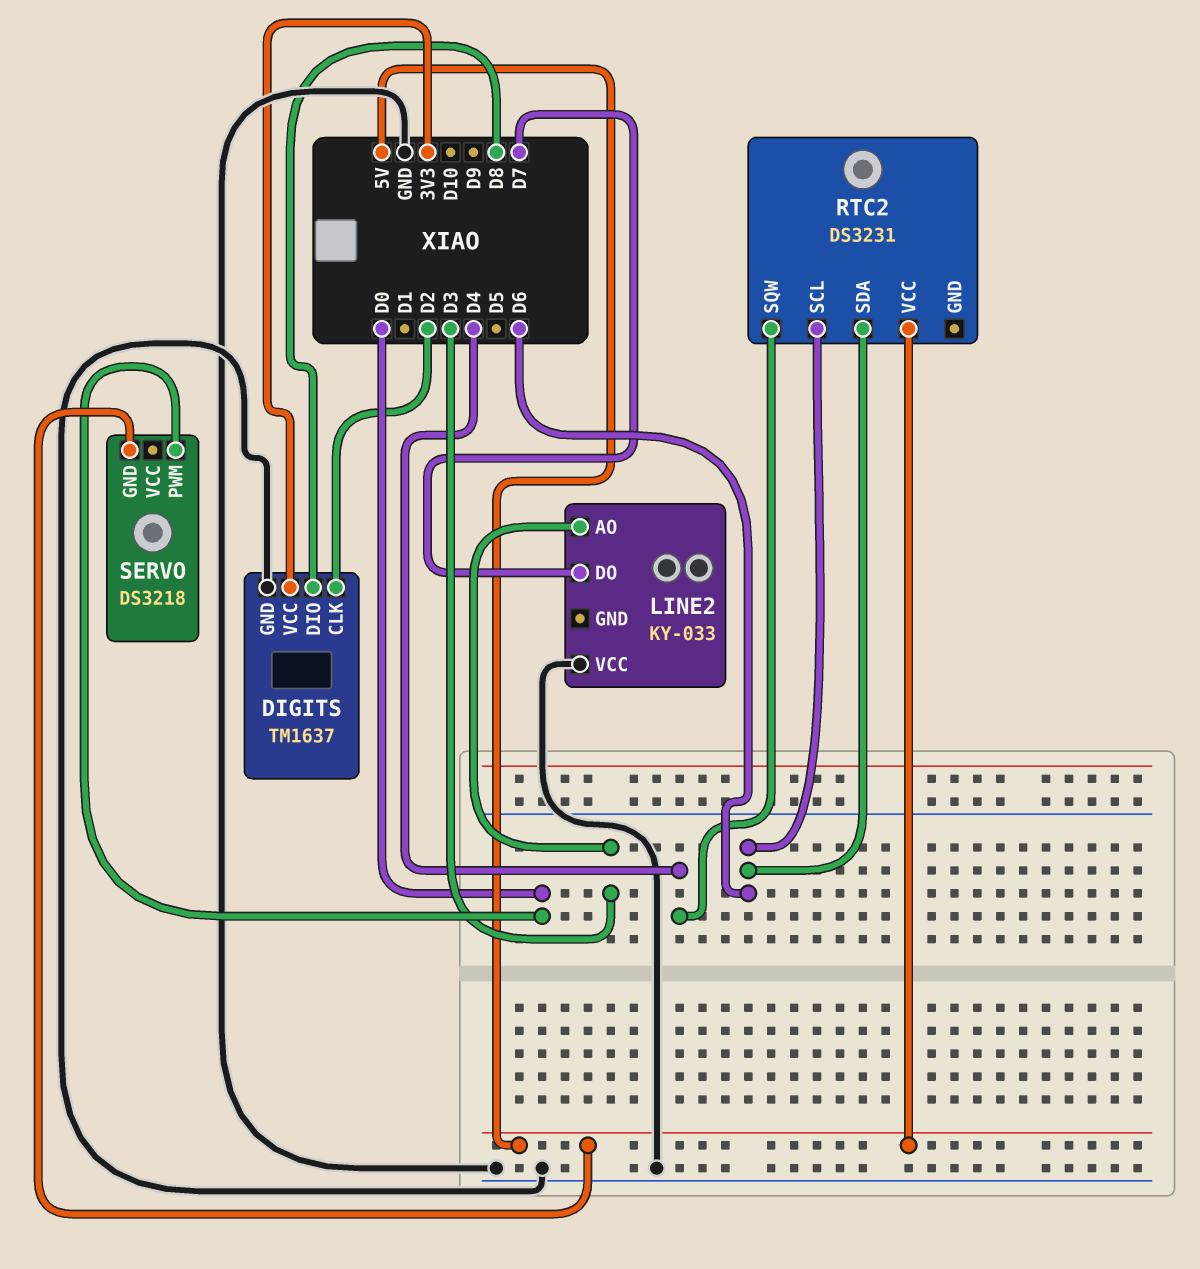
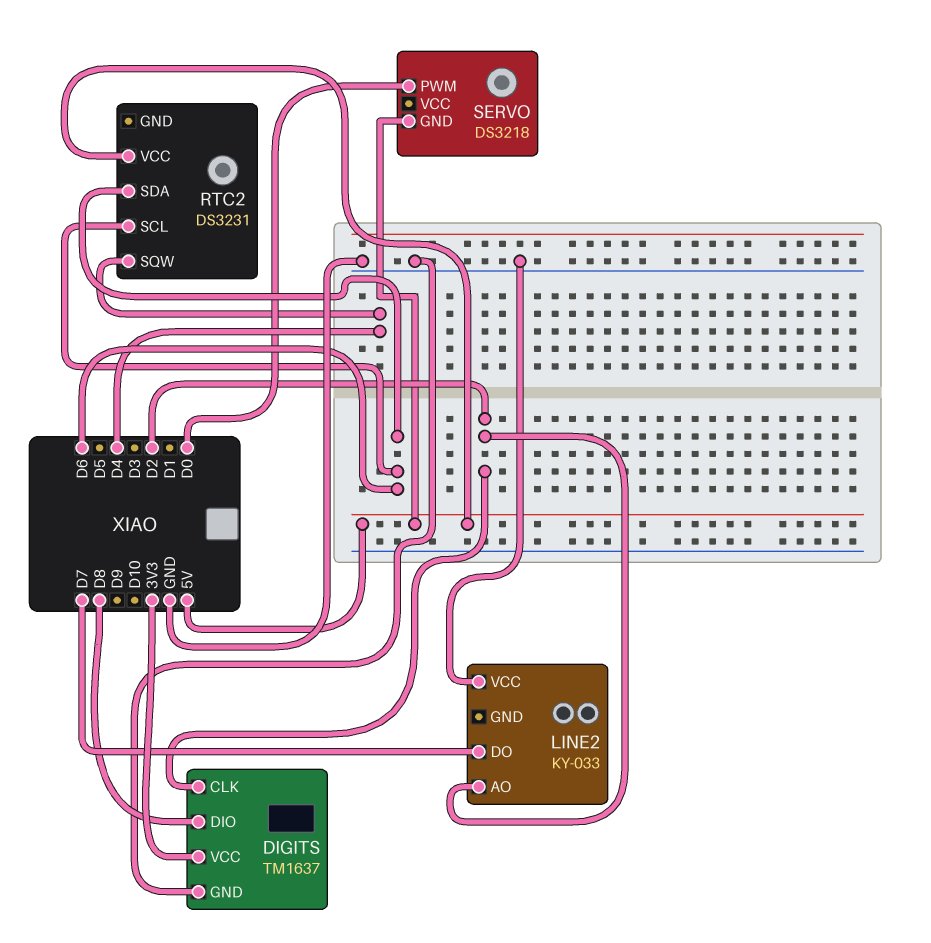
LINE2 pin AO: D3 -> D2

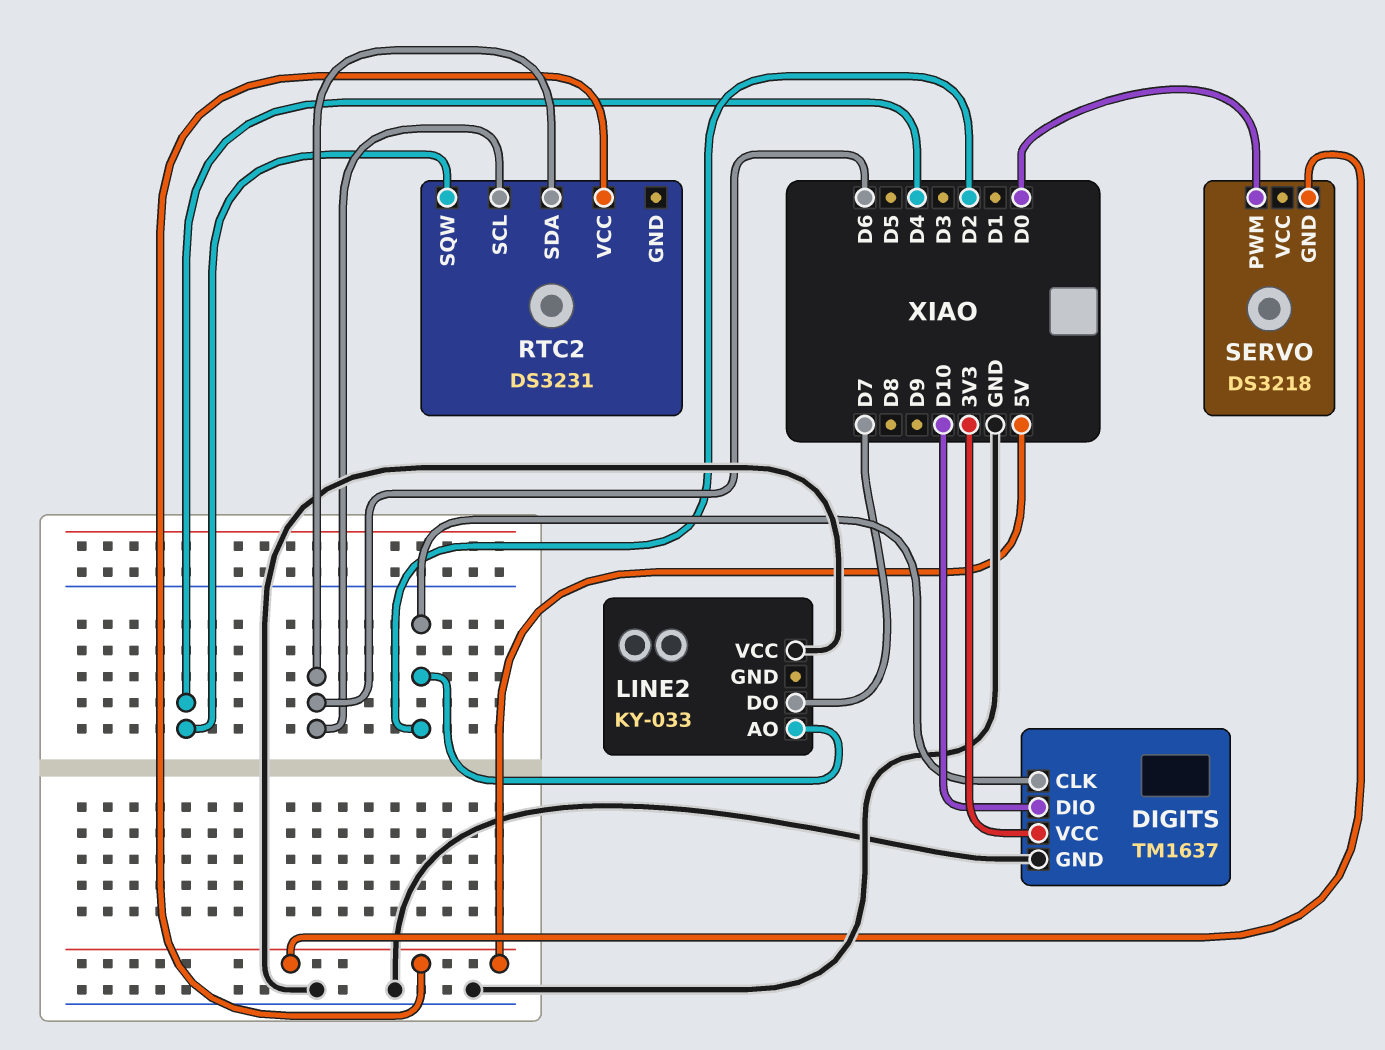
DIGITS pin DIO: D8 -> D10

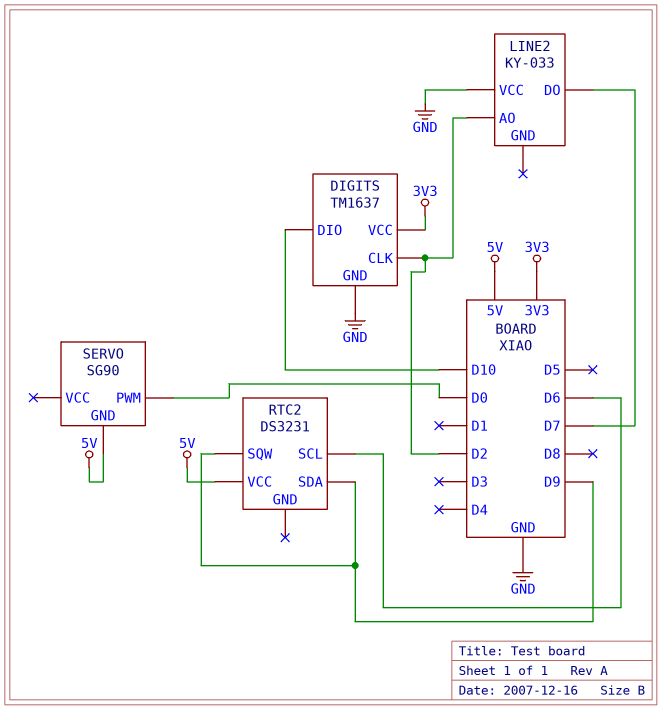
RTC2 pin SDA: D6 -> D9
RTC2 pin SQW: D4 -> D9
SERVO: DS3218 -> SG90

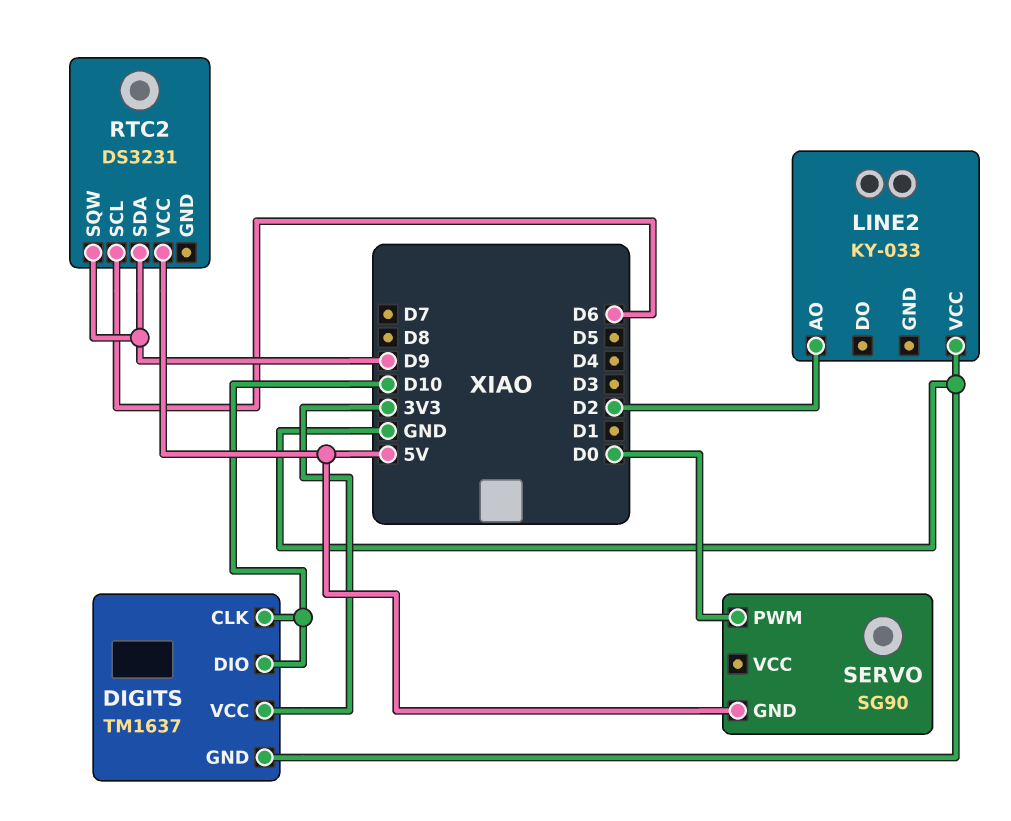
DIGITS pin CLK: D2 -> D10
LINE2 pin DO: D7 -> none

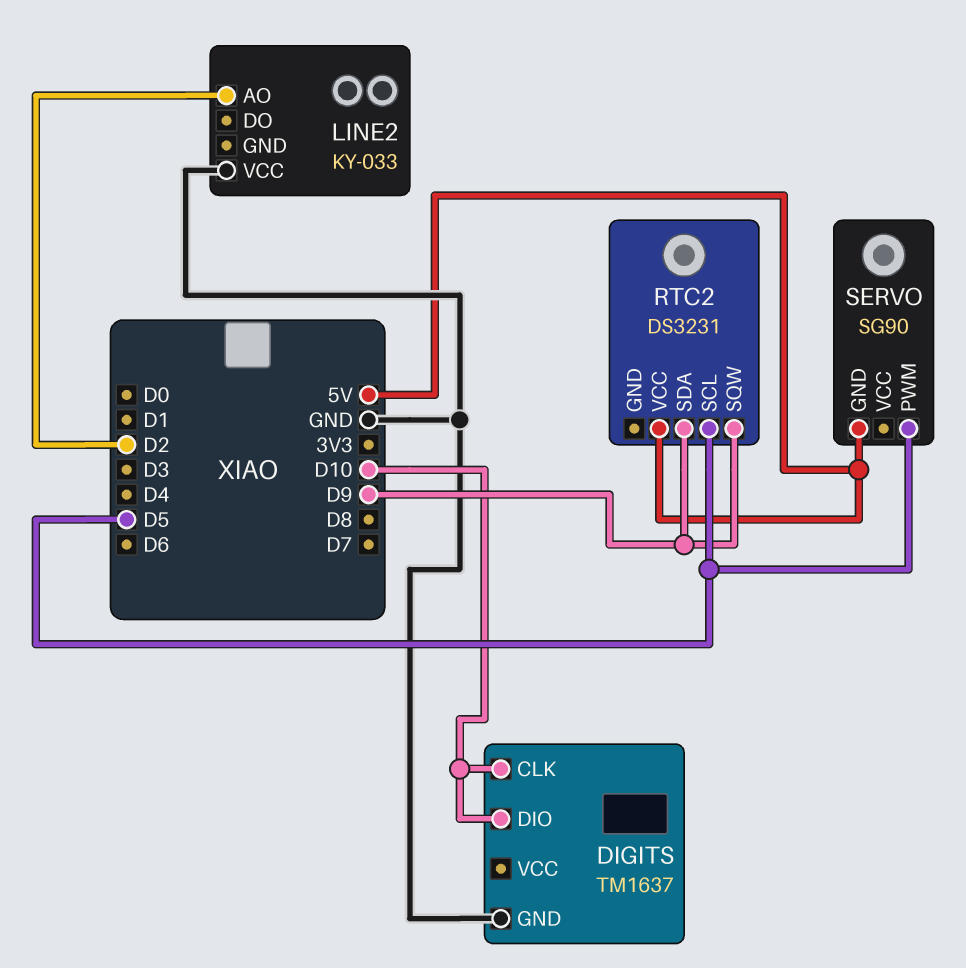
DIGITS pin VCC: 3V3 -> none
RTC2 pin SCL: D6 -> D5
SERVO pin PWM: D0 -> D5

